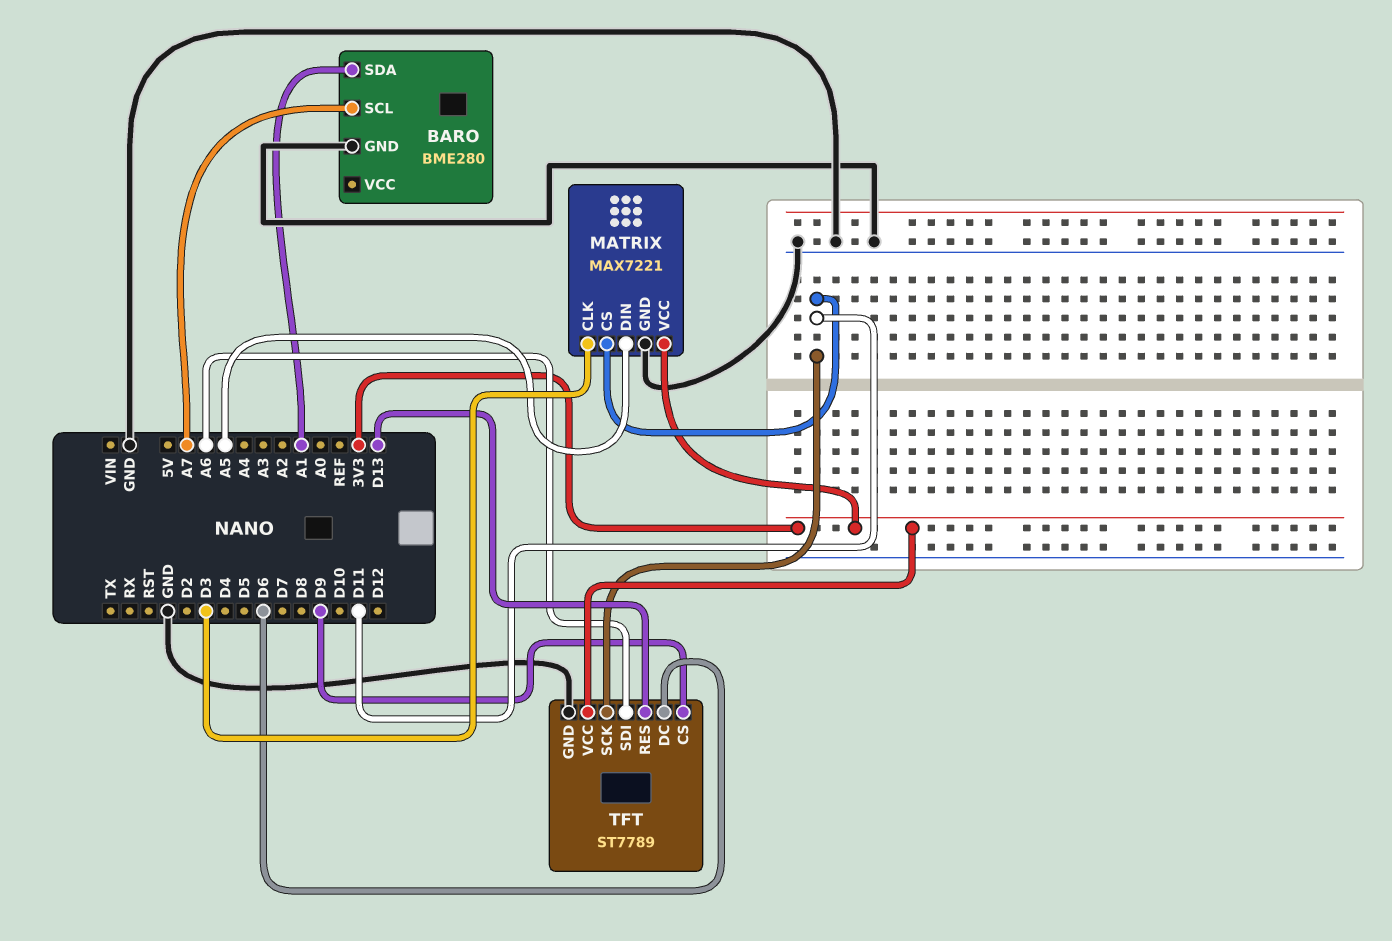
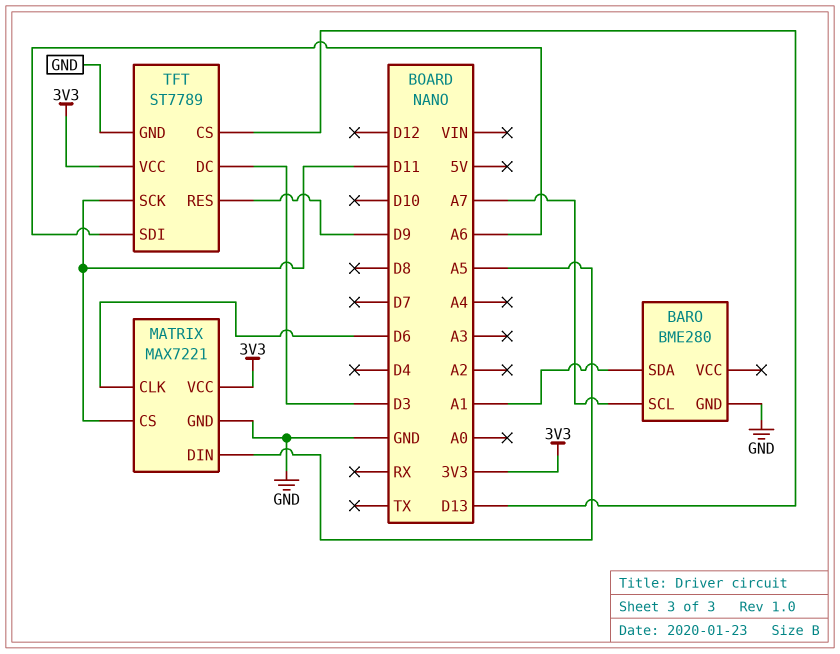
MATRIX pin CLK: D3 -> D6
TFT pin CS: D9 -> D13
TFT pin DC: D6 -> D3
TFT pin RES: D13 -> D9

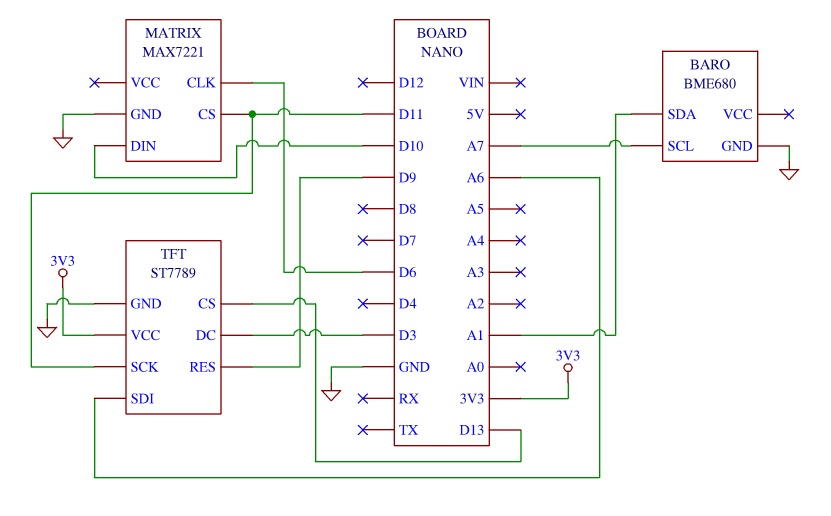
BARO: BME280 -> BME680
MATRIX pin DIN: A5 -> D10
MATRIX pin VCC: 3V3 -> none

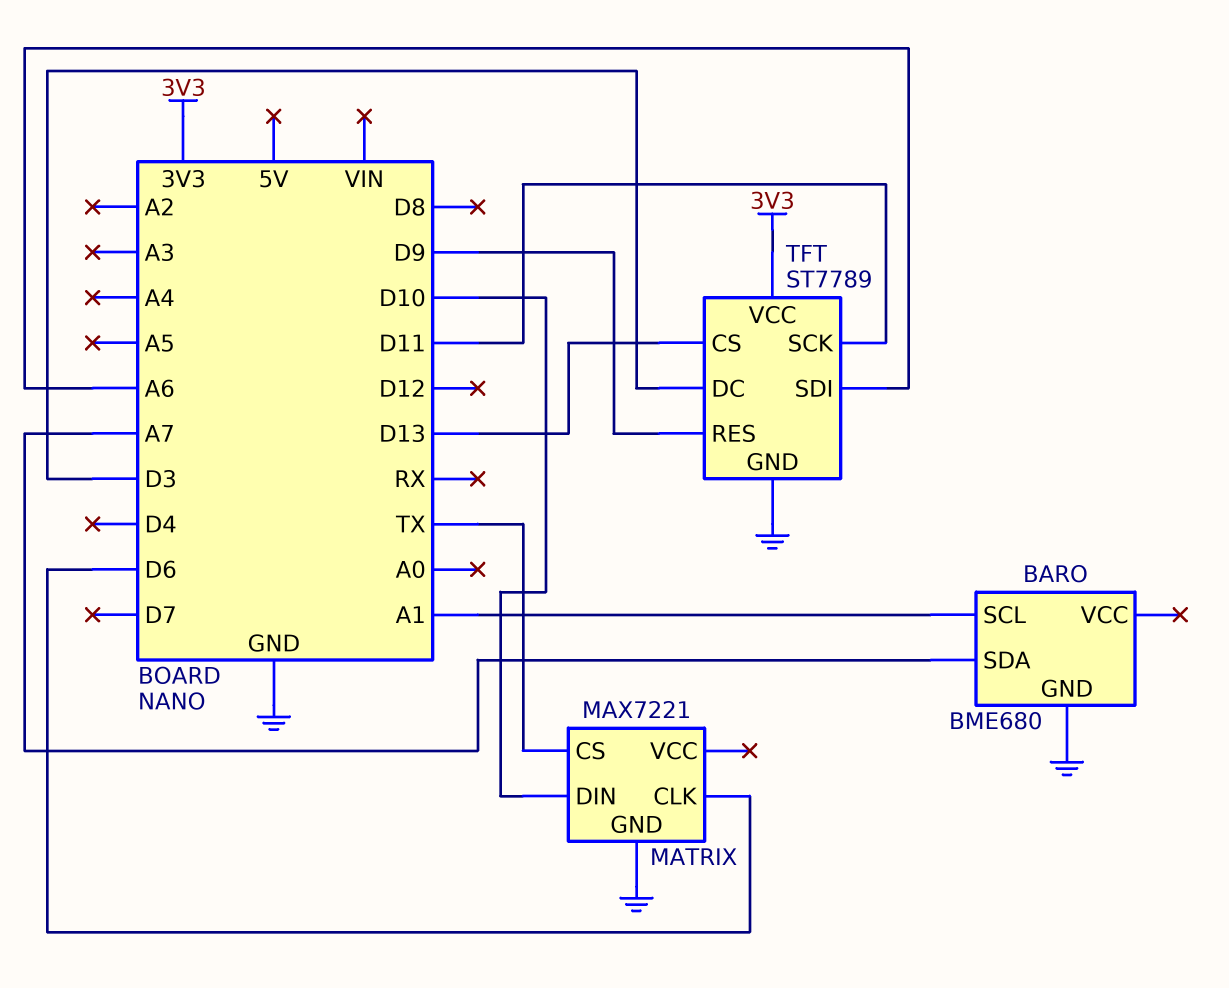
BARO pin SCL: A7 -> A1
BARO pin SDA: A1 -> A7
MATRIX pin CS: D11 -> TX

